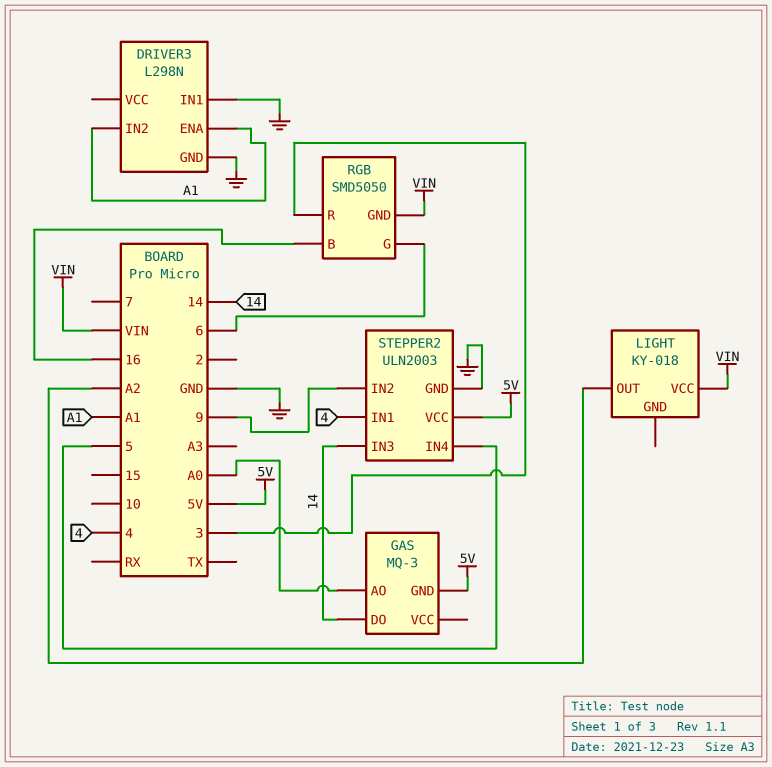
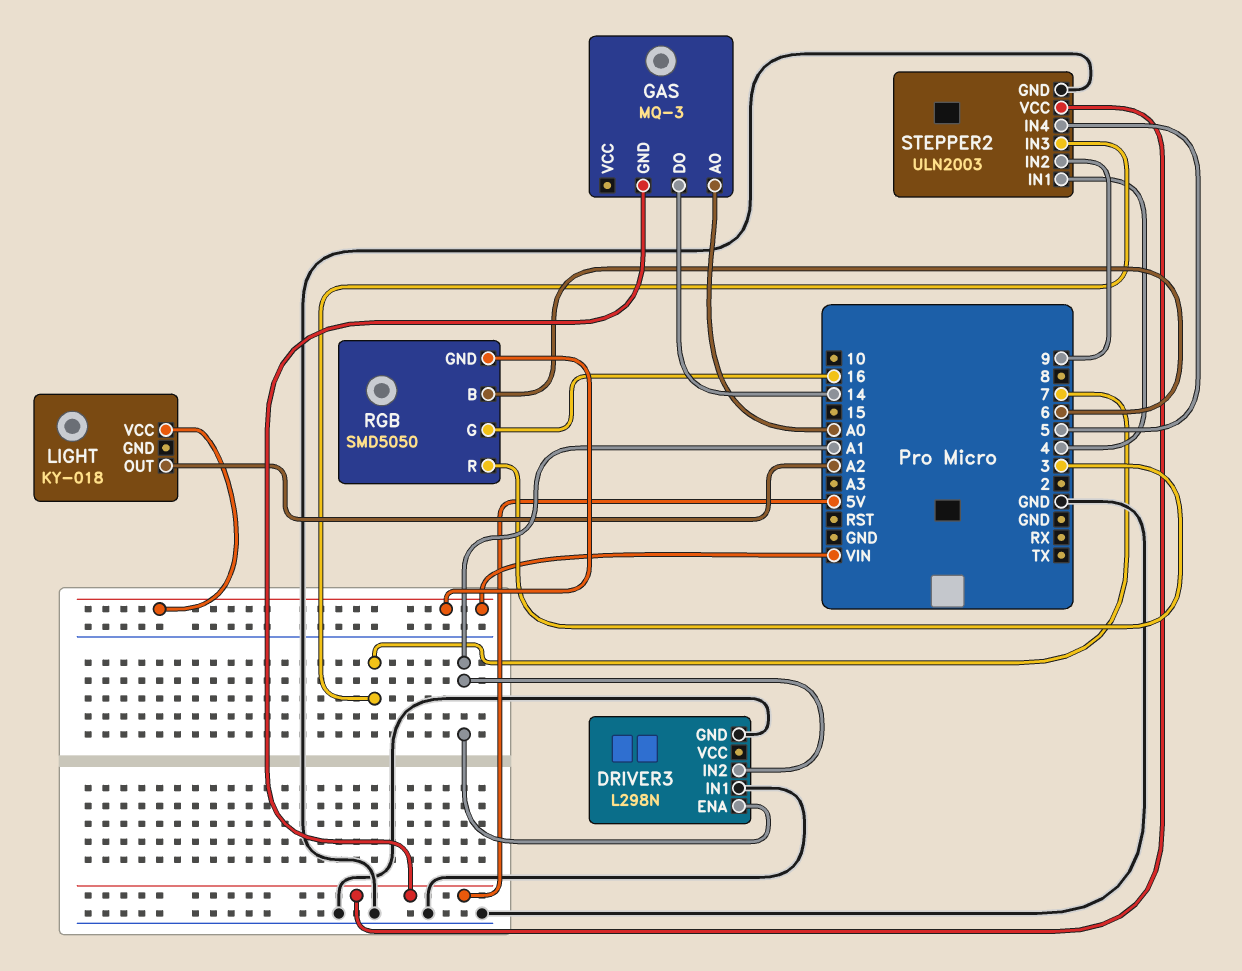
RGB pin B: 16 -> 6
RGB pin G: 6 -> 16
STEPPER2 pin IN3: 14 -> 7

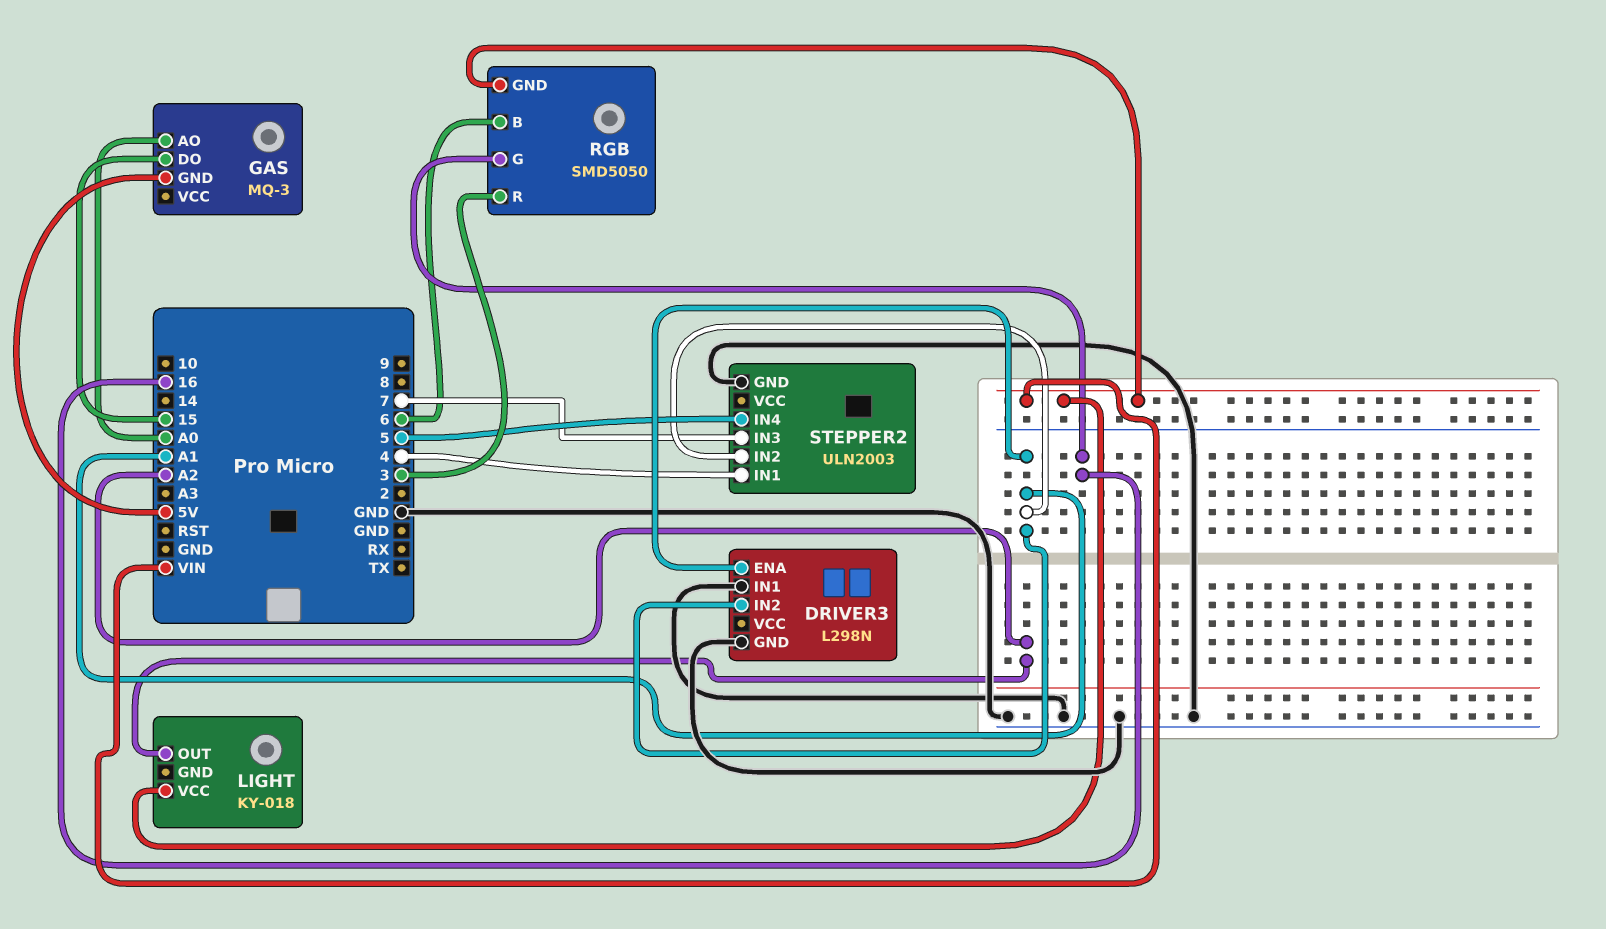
GAS pin DO: 14 -> 15
STEPPER2 pin IN2: 9 -> A1
STEPPER2 pin VCC: 5V -> none

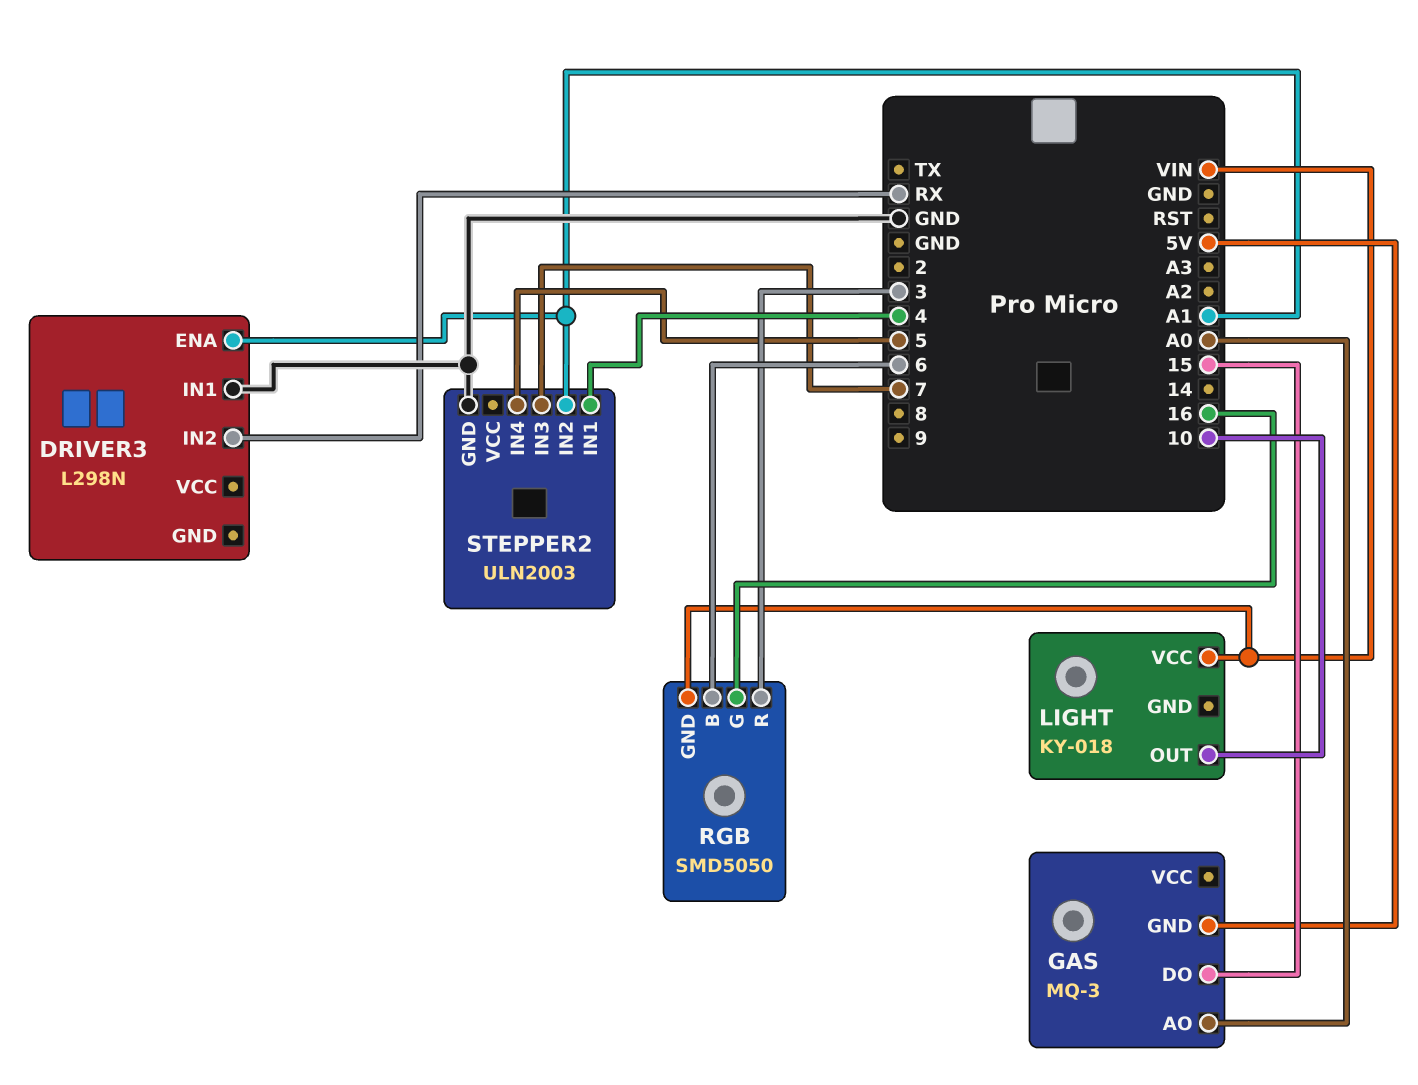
DRIVER3 pin GND: GND -> none
DRIVER3 pin IN2: A1 -> RX
LIGHT pin OUT: A2 -> 10

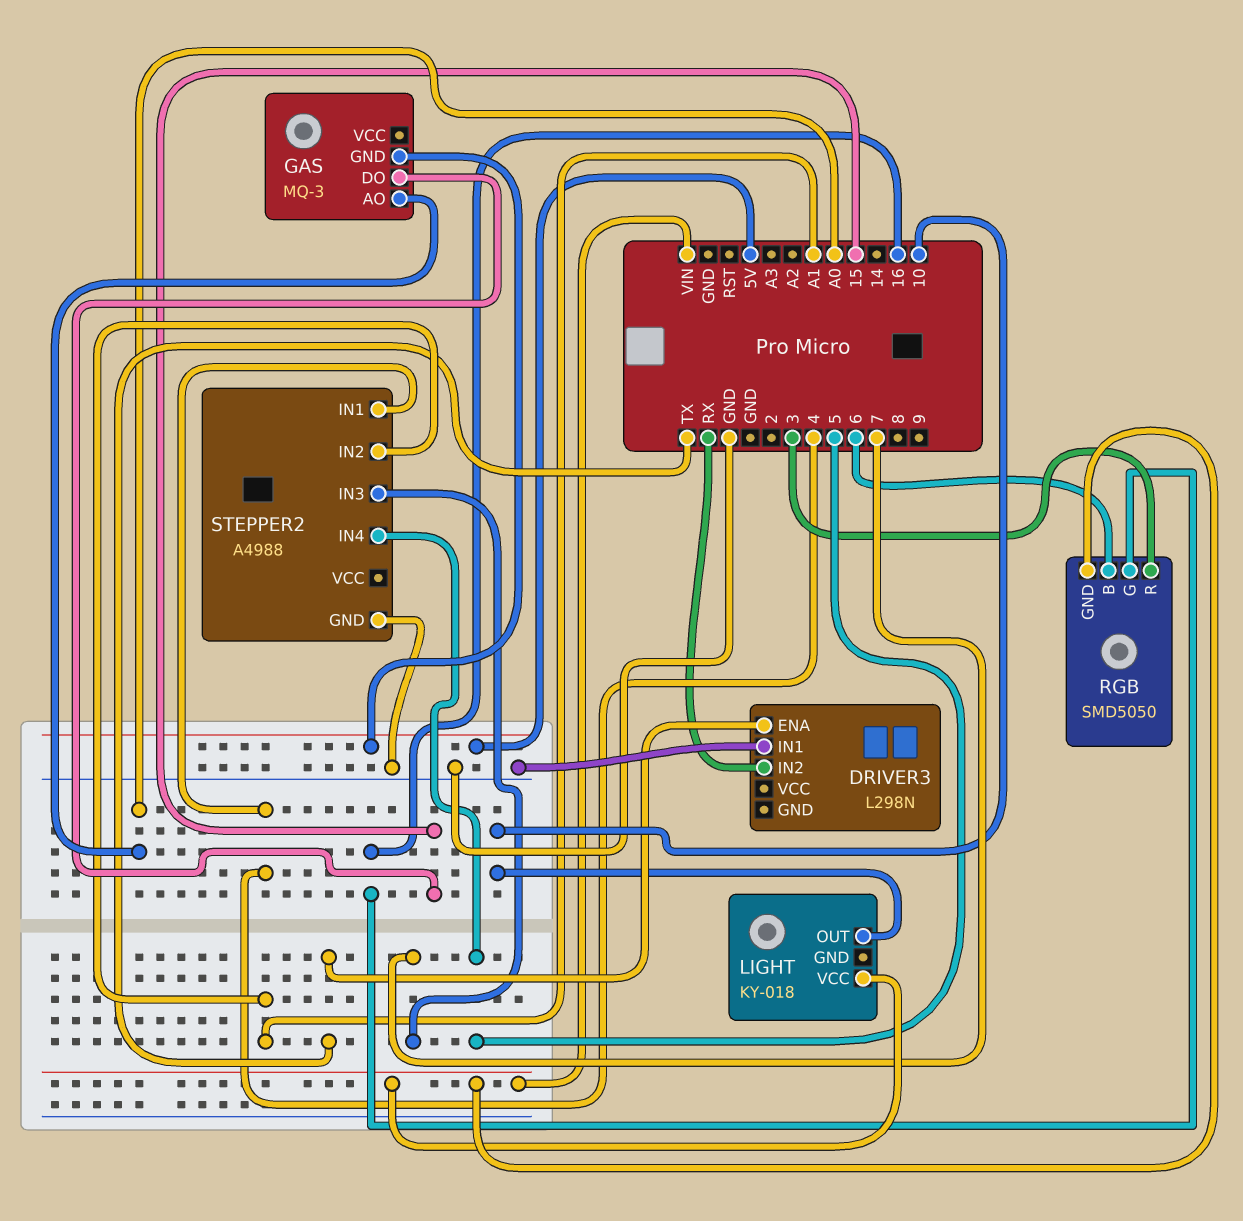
DRIVER3 pin ENA: A1 -> TX
STEPPER2: ULN2003 -> A4988

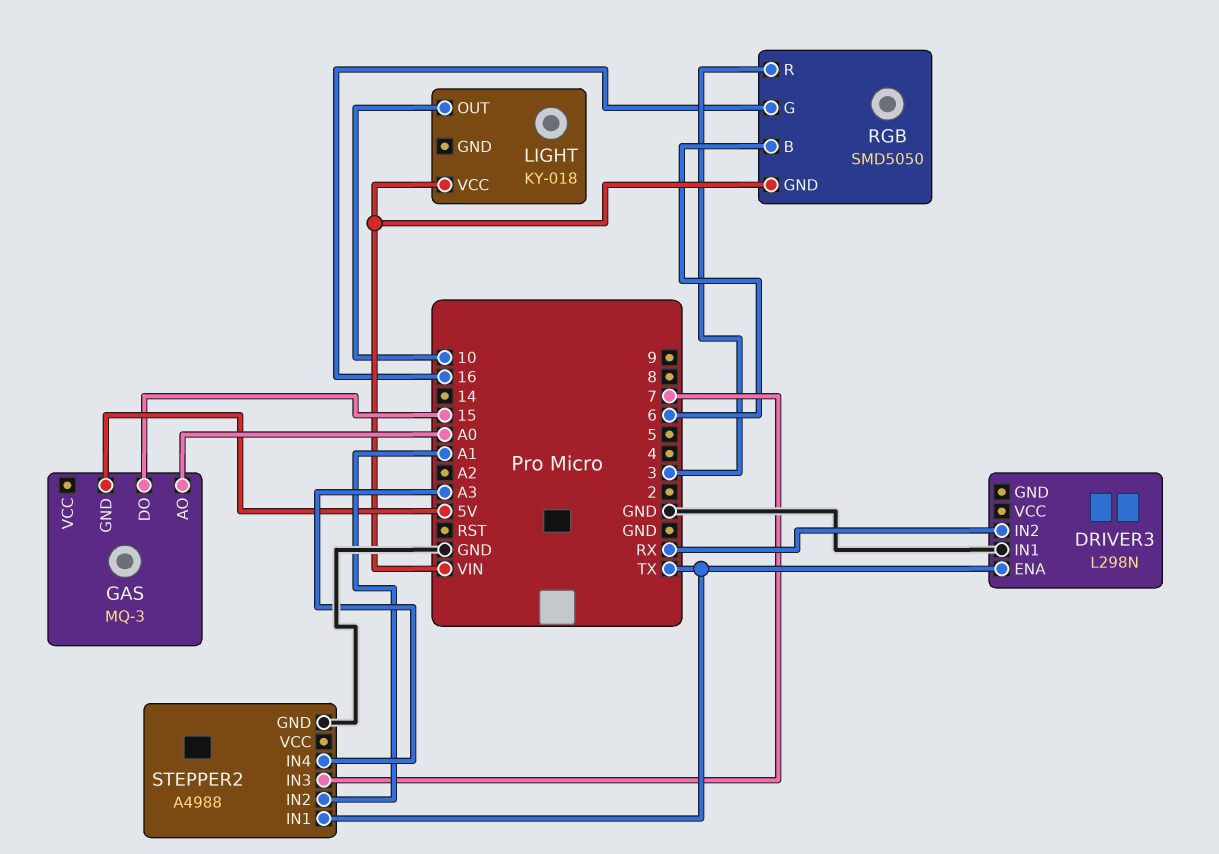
STEPPER2 pin IN1: 4 -> TX
STEPPER2 pin IN4: 5 -> A3

